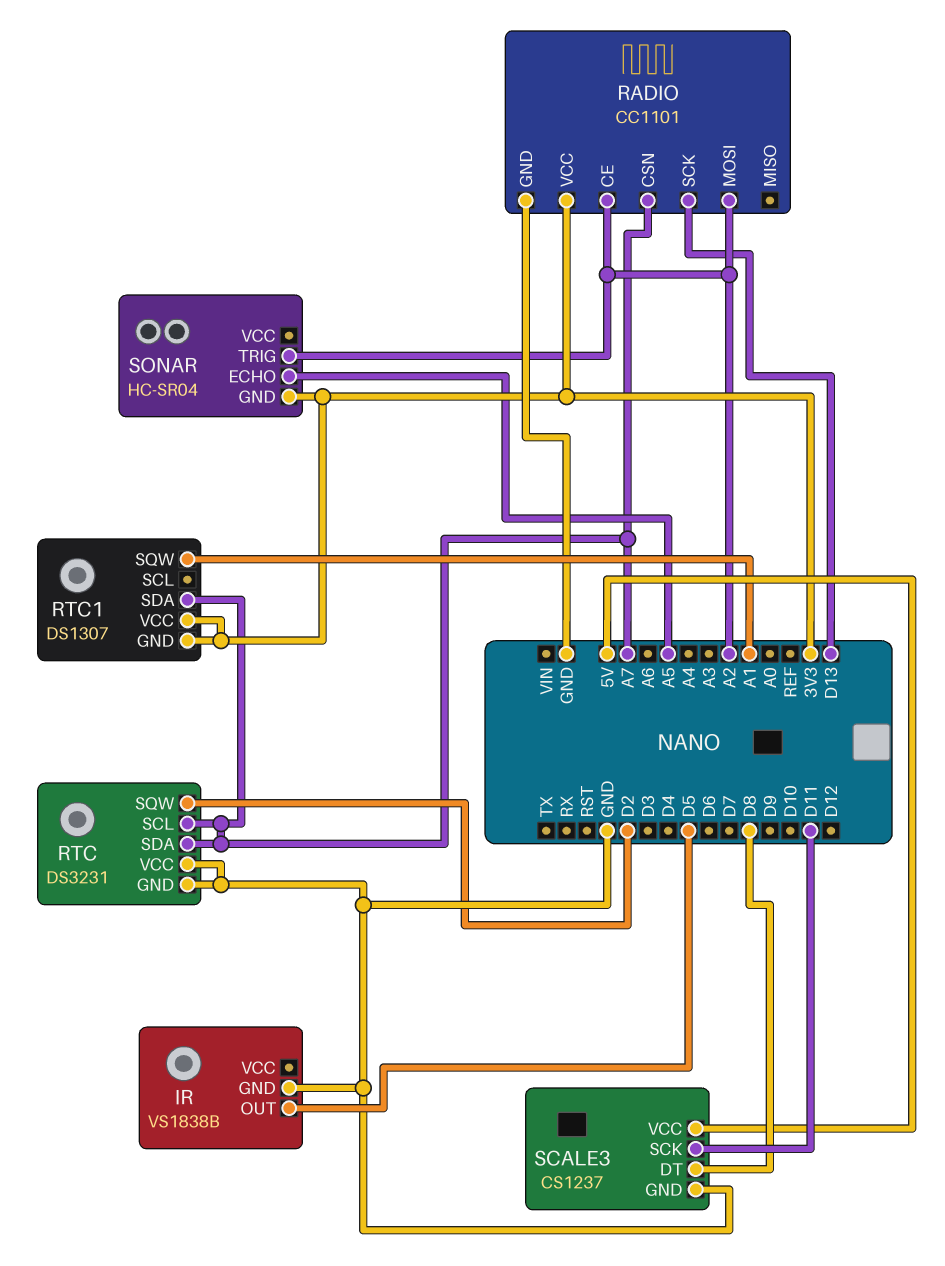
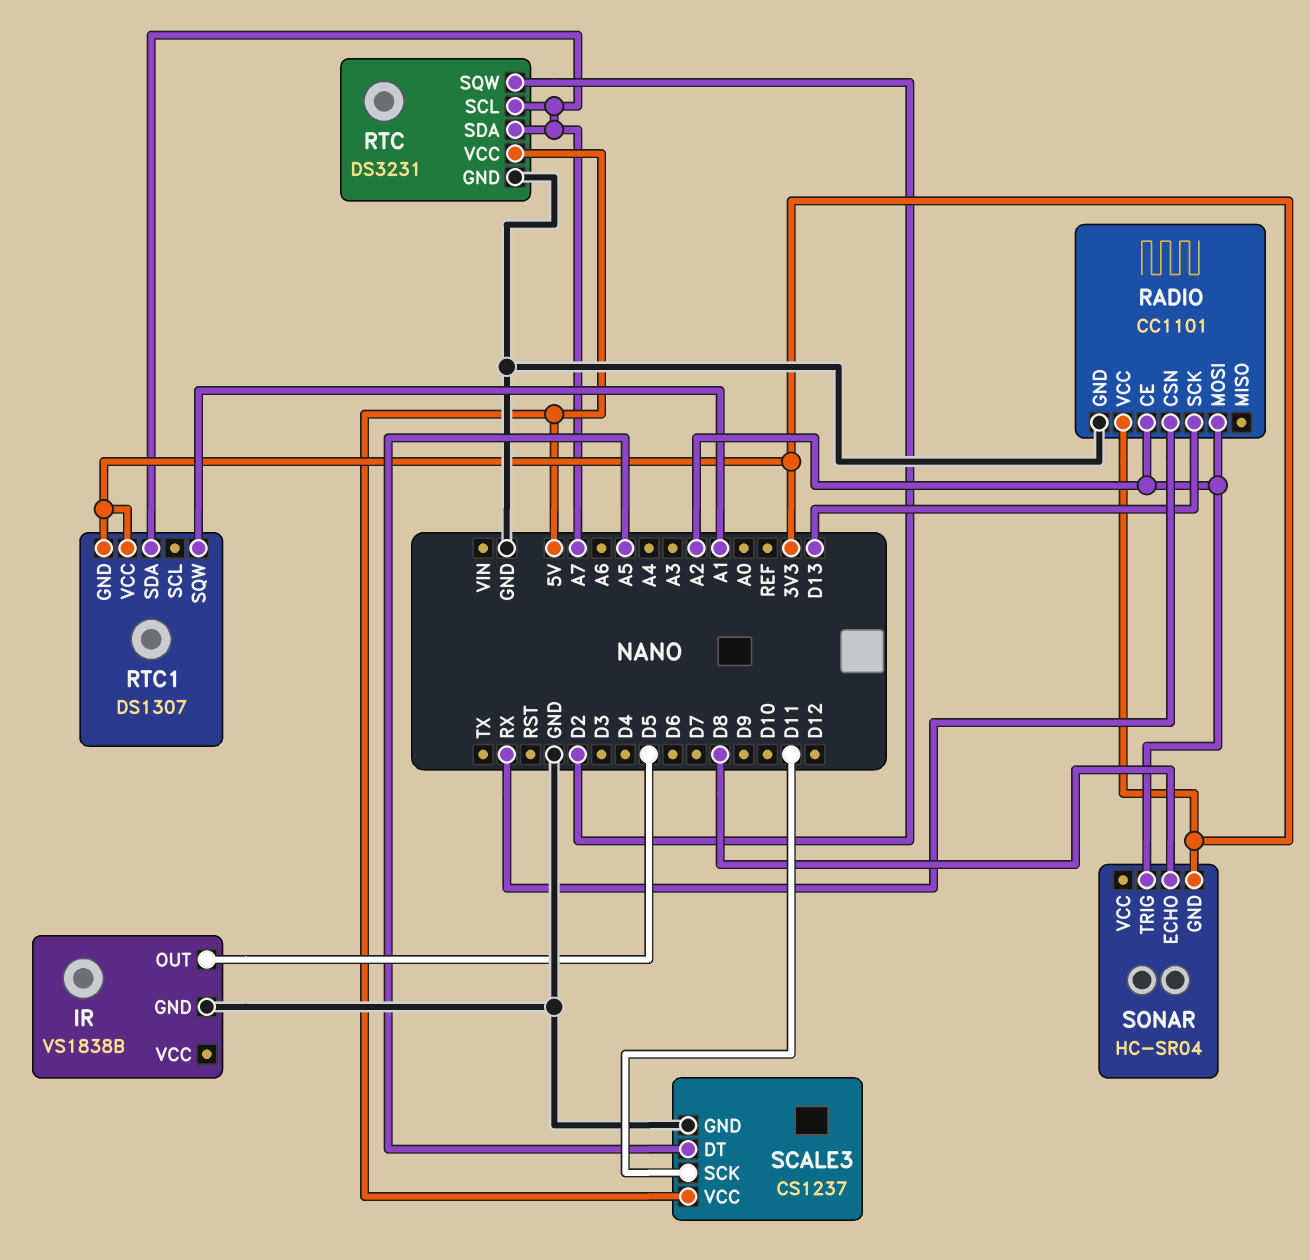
RADIO pin CSN: A7 -> RX
RTC pin VCC: GND -> 5V
SCALE3 pin DT: D8 -> A5
SONAR pin ECHO: A5 -> D8

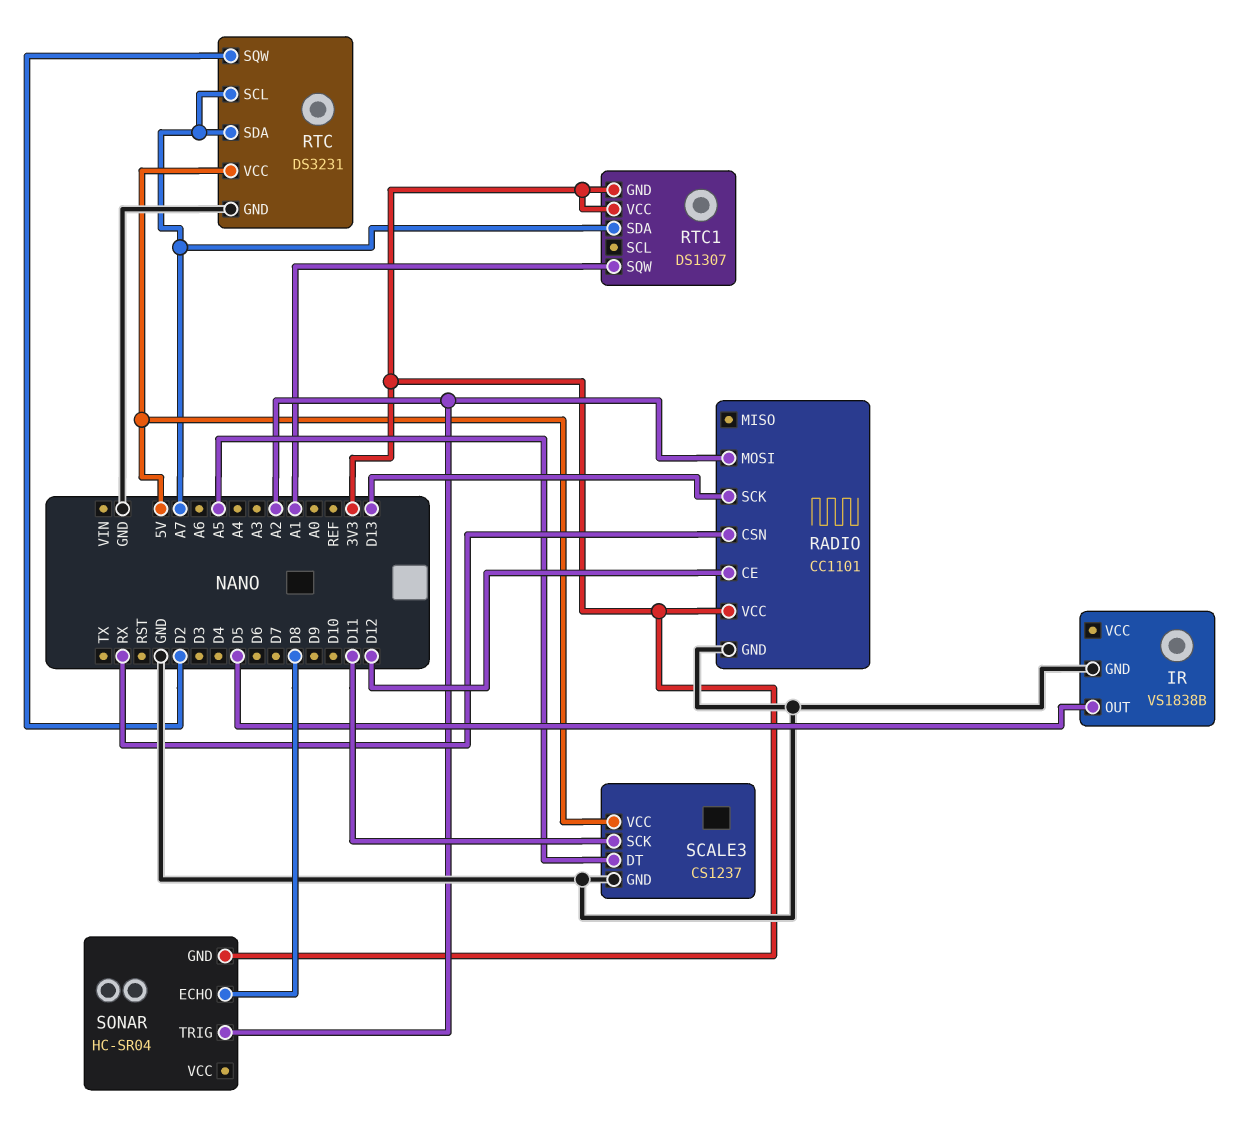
RADIO pin CE: A2 -> D12

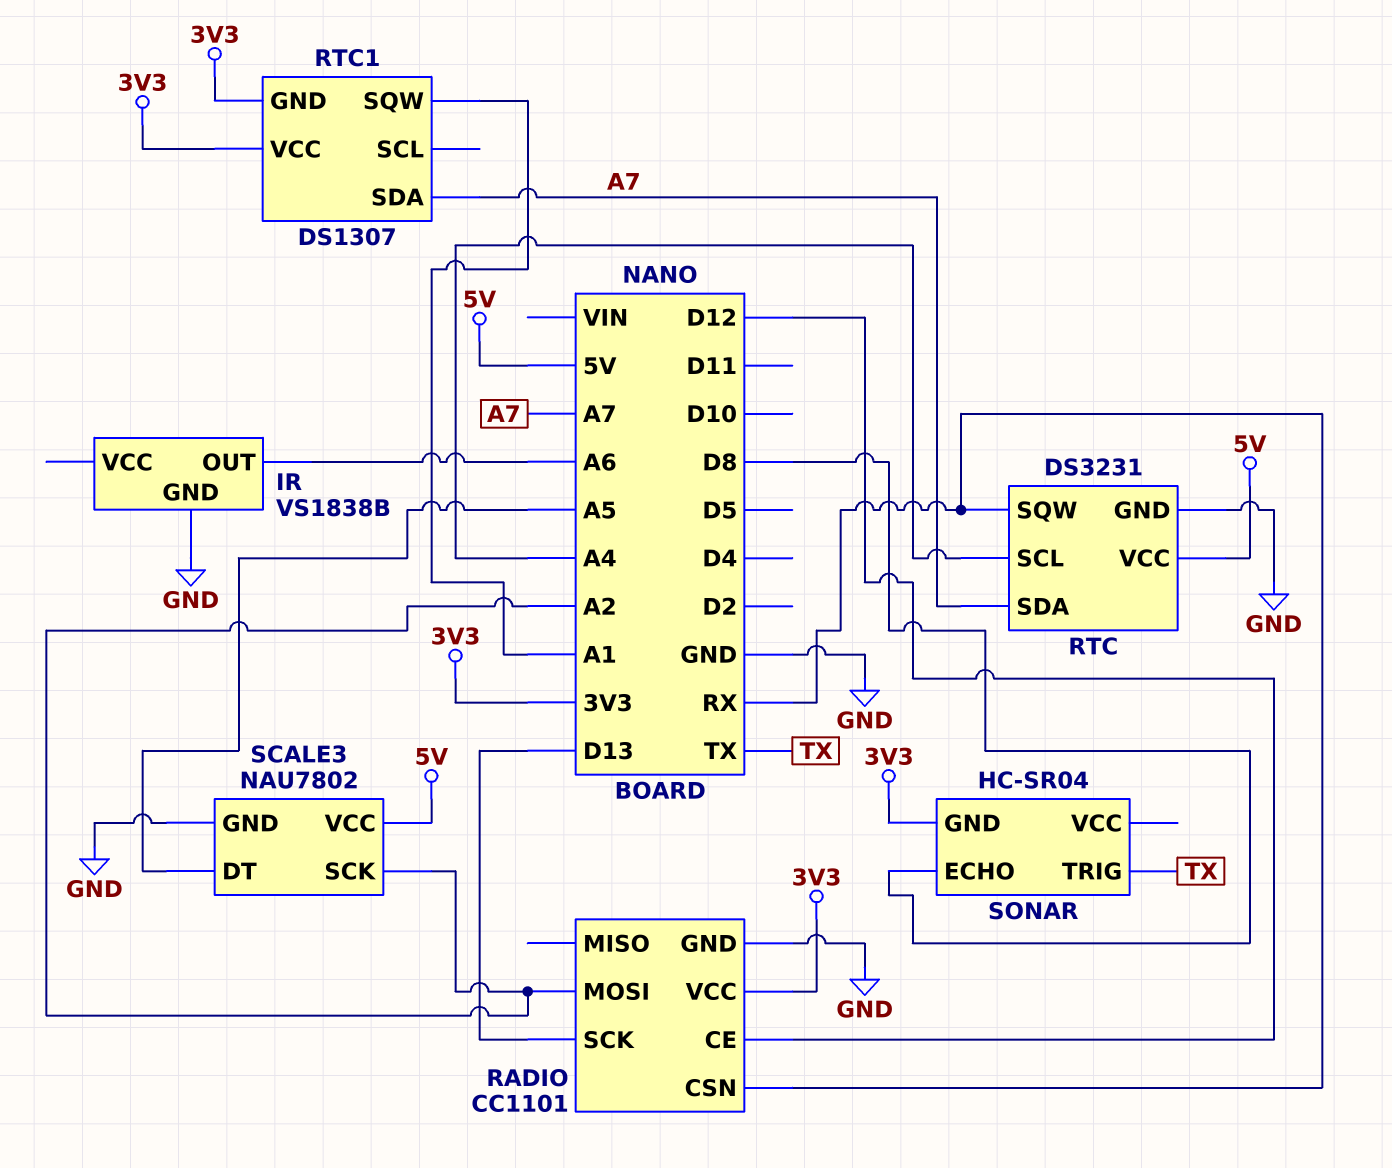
IR pin OUT: D5 -> A6
RTC pin SCL: A7 -> A4
RTC pin SQW: D2 -> RX
SCALE3: CS1237 -> NAU7802
SCALE3 pin SCK: D11 -> A2
SONAR pin TRIG: A2 -> TX

